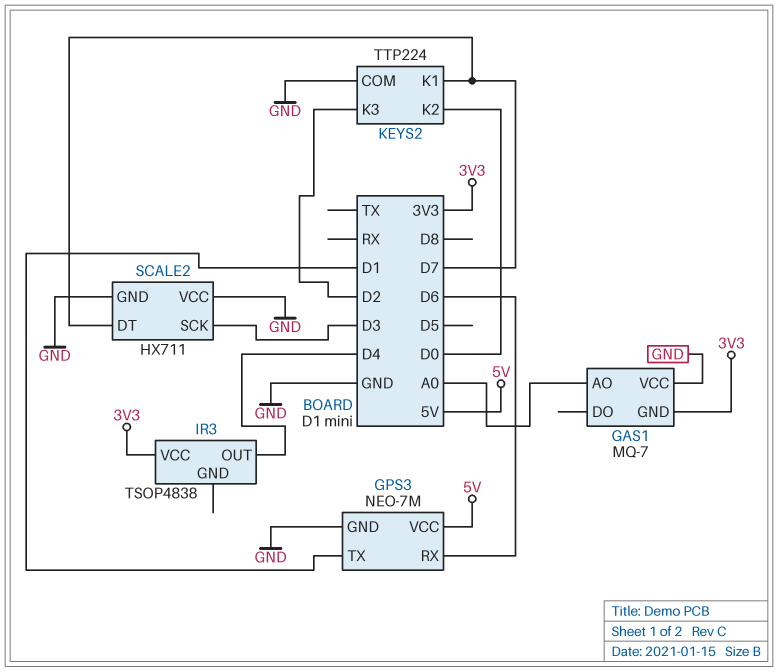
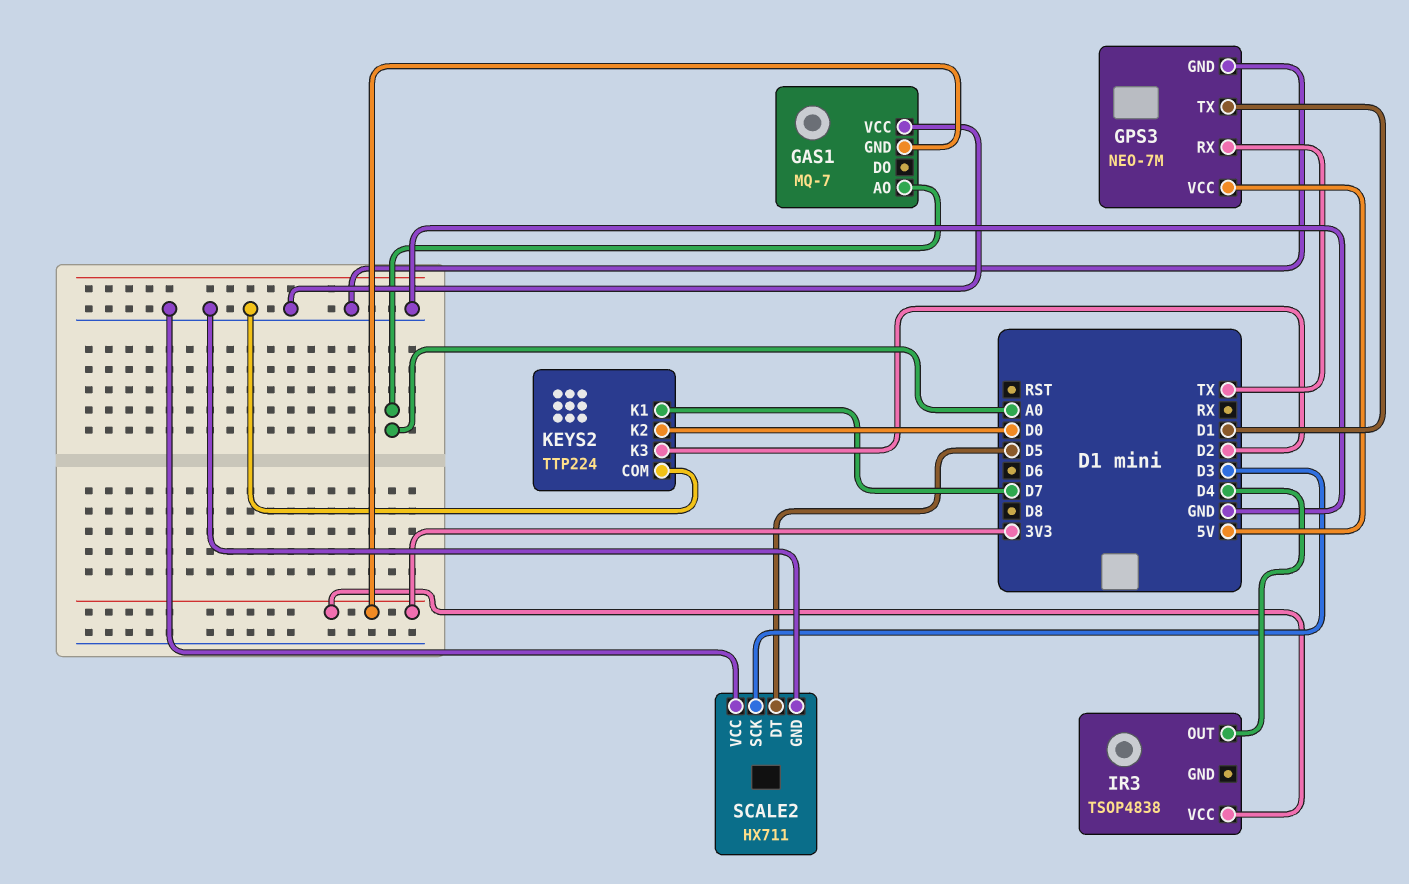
GPS3 pin RX: D6 -> TX
SCALE2 pin DT: D7 -> D5

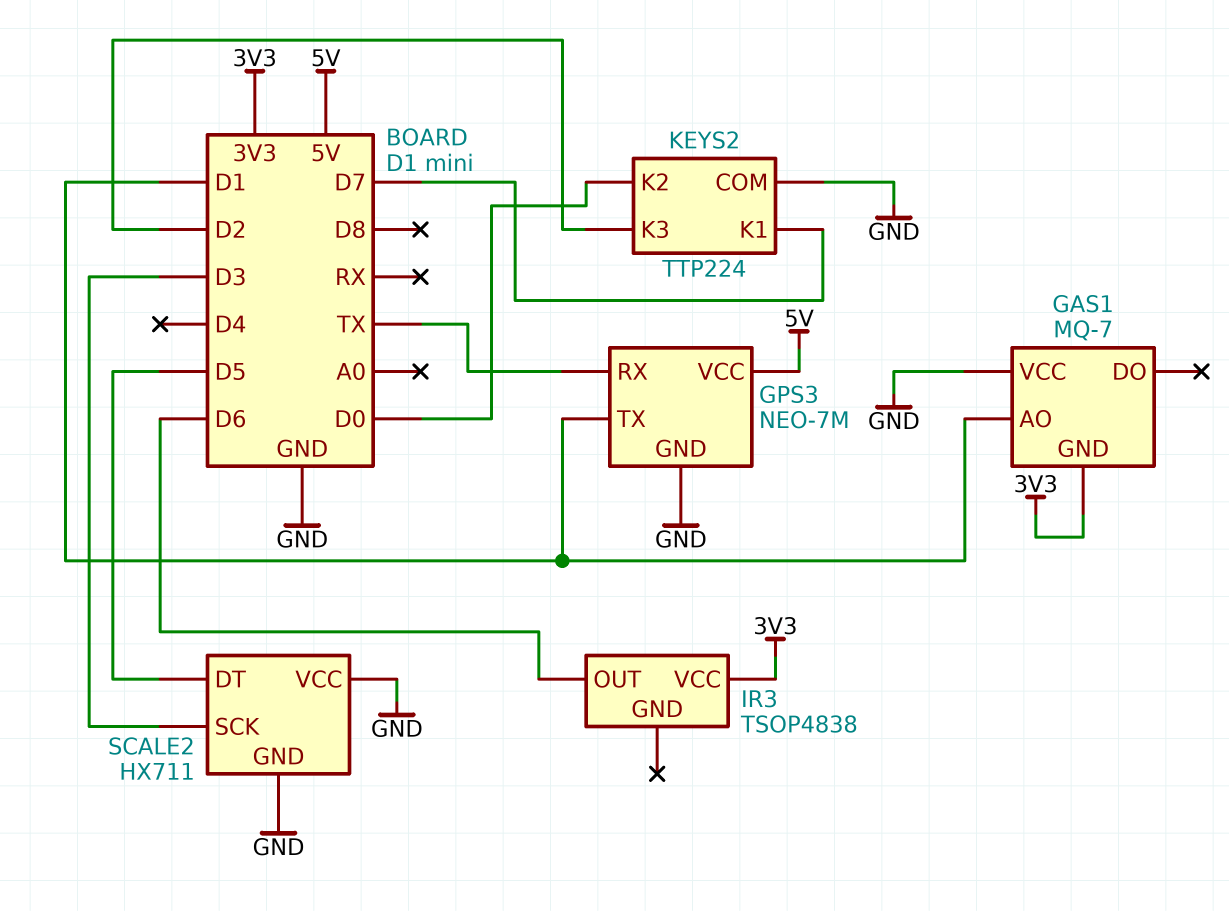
GAS1 pin AO: A0 -> D1
IR3 pin OUT: D4 -> D6

